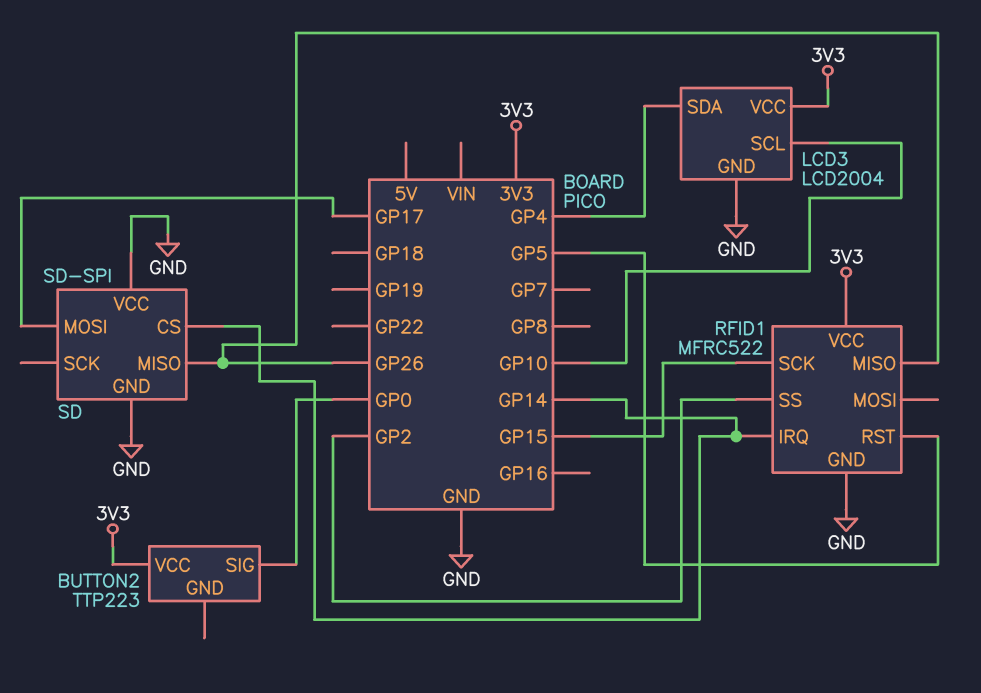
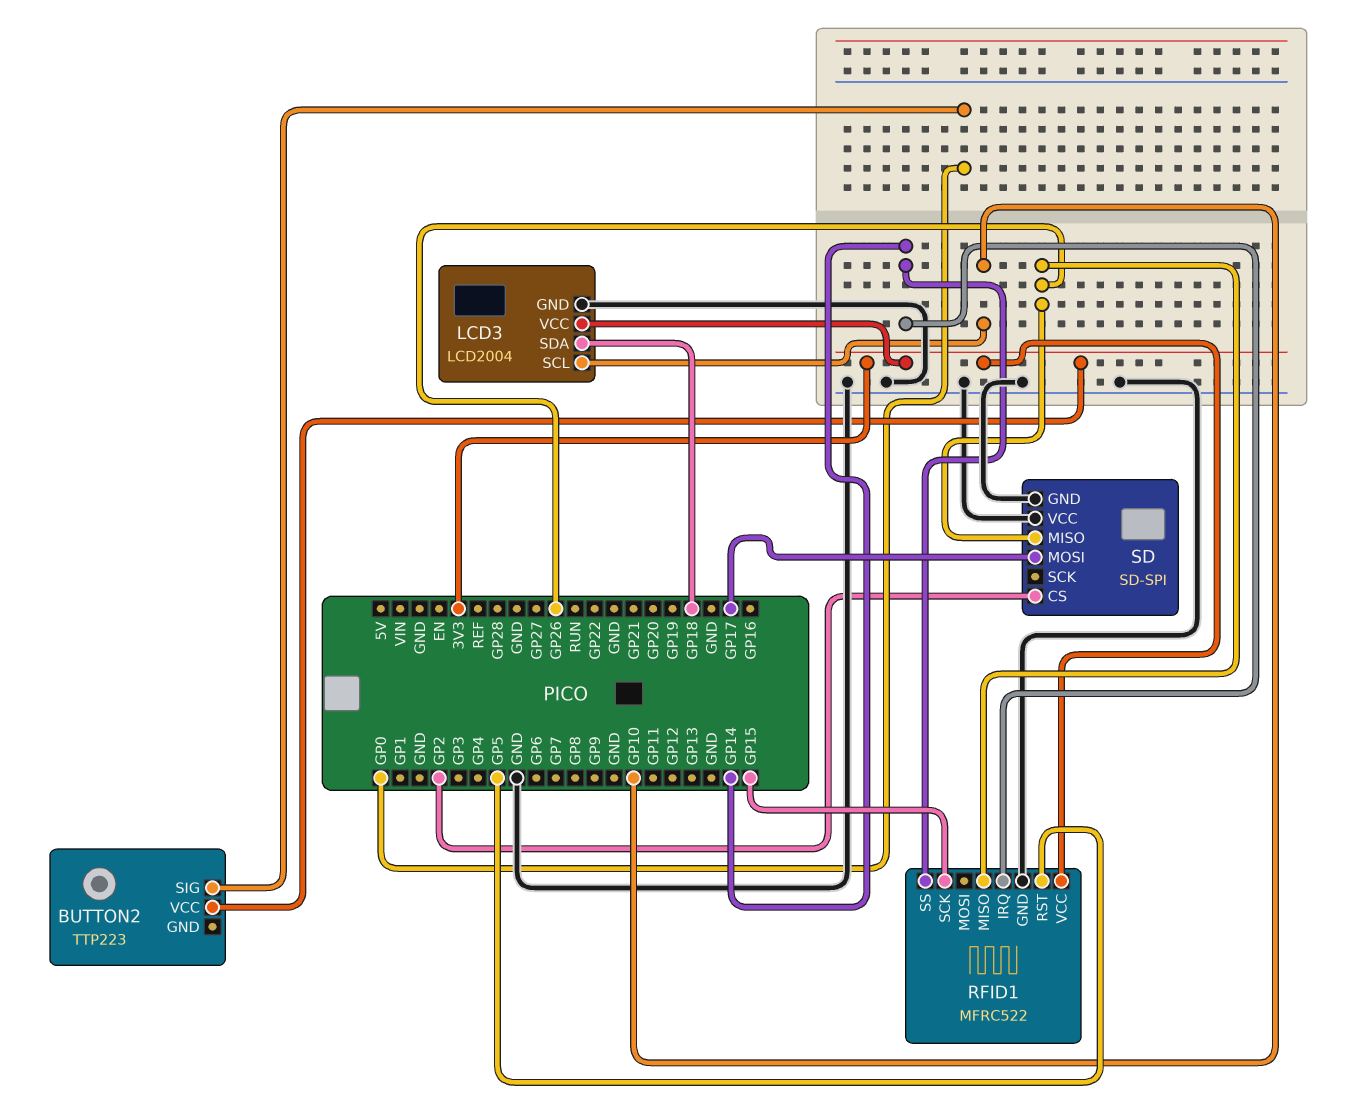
LCD3 pin SDA: GP4 -> GP18
RFID1 pin SS: GP2 -> GP14
SD pin CS: GP14 -> GP2

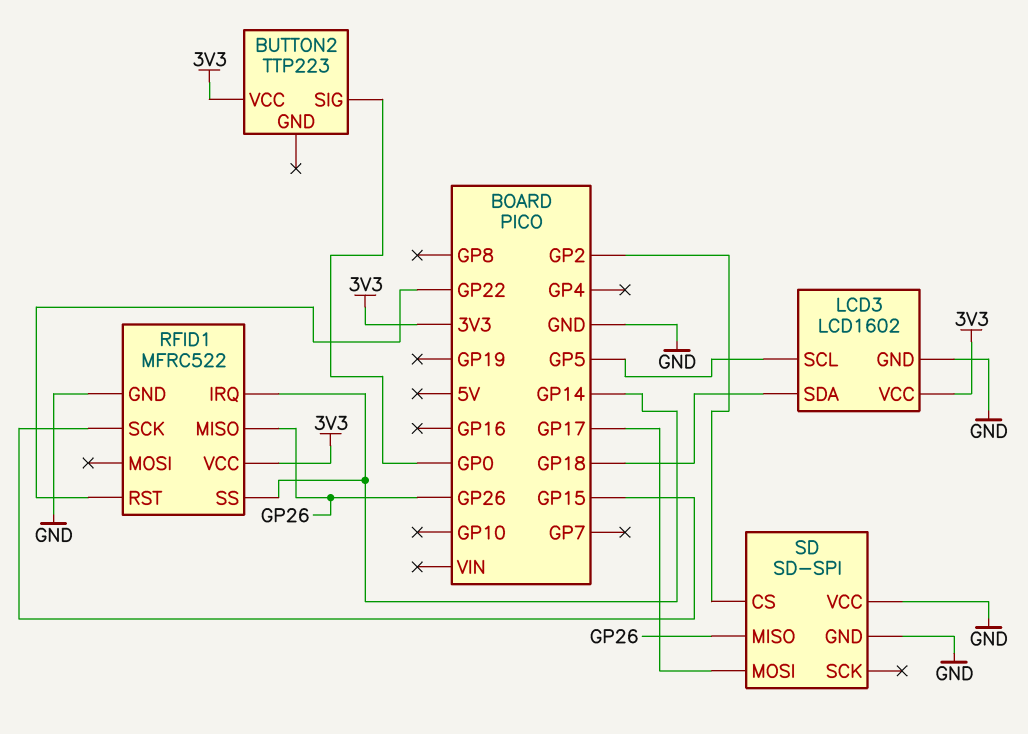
LCD3: LCD2004 -> LCD1602
LCD3 pin SCL: GP10 -> GP5
RFID1 pin RST: GP5 -> GP22

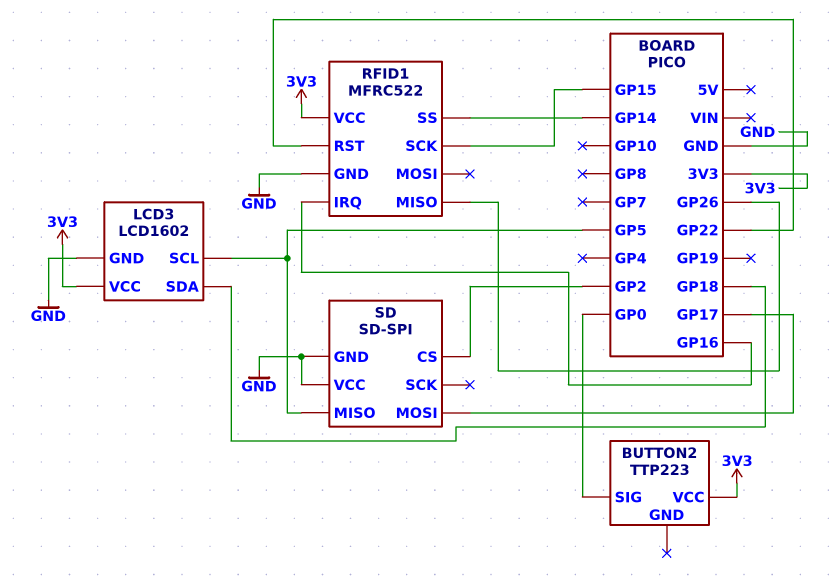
RFID1 pin IRQ: GP14 -> GP16
SD pin MISO: GP26 -> GP5

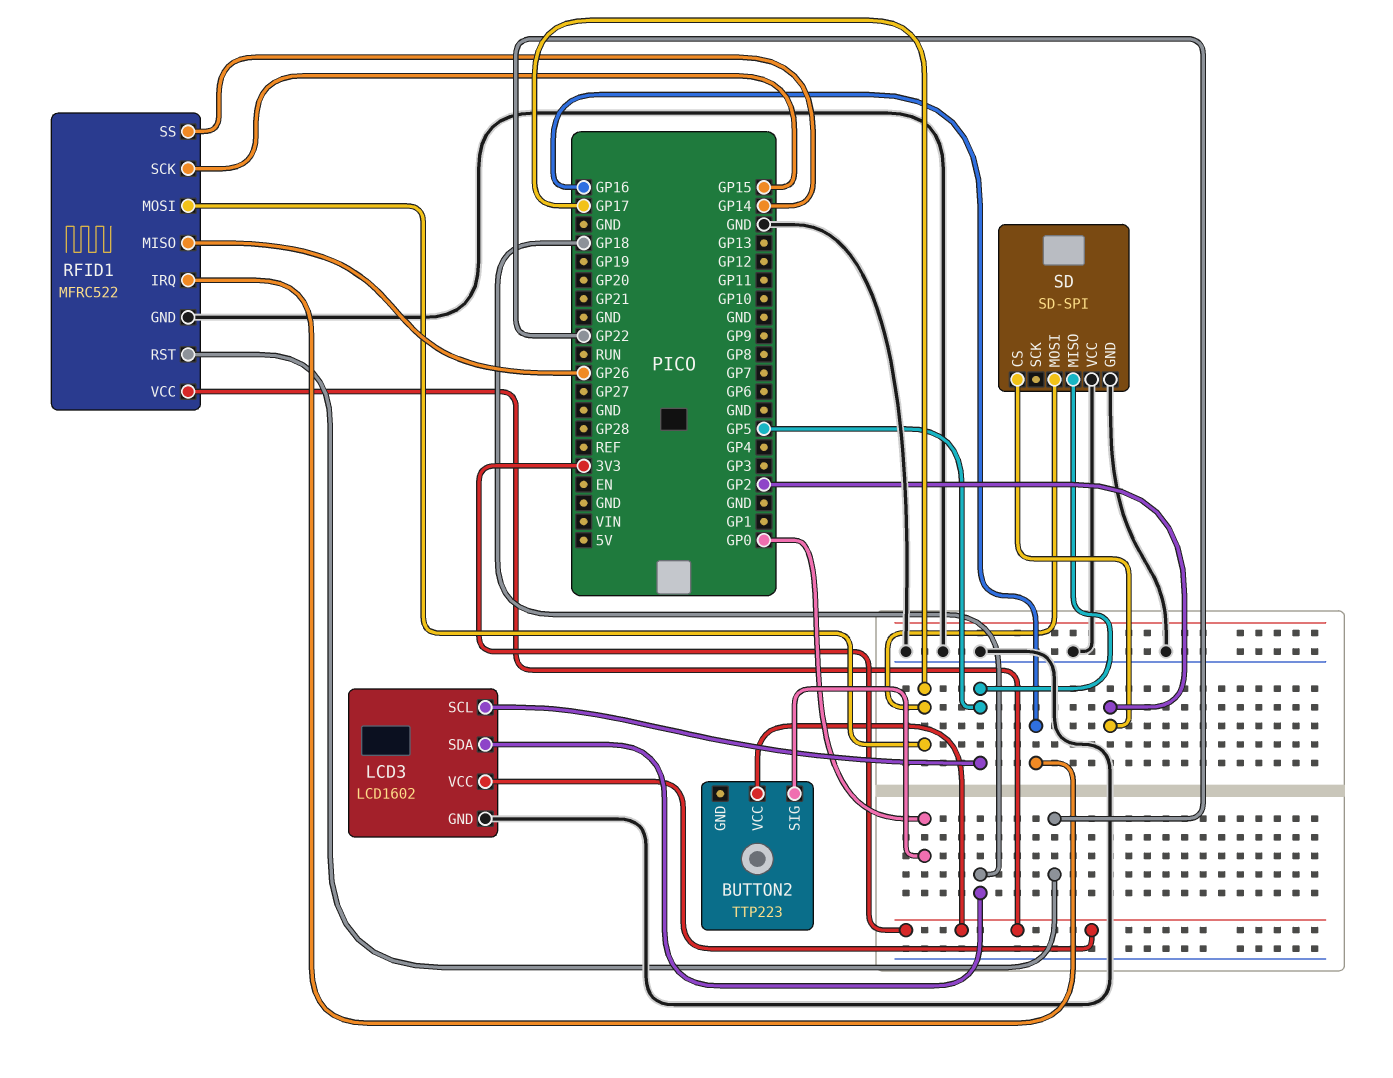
RFID1 pin MOSI: none -> GP17

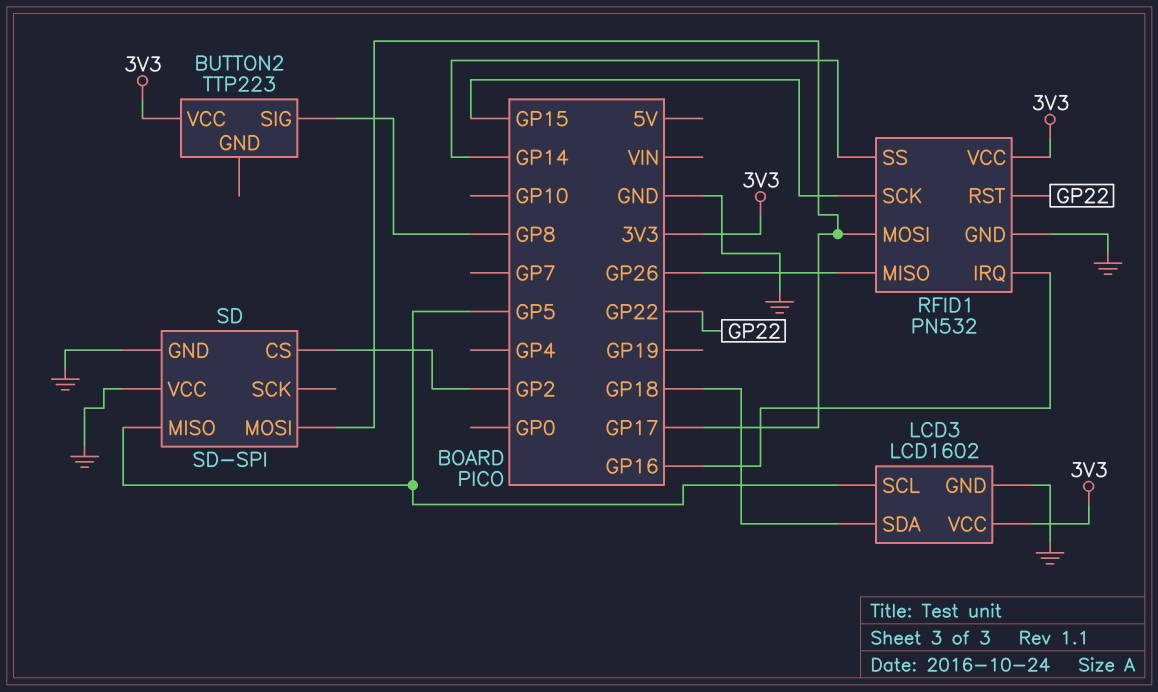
BUTTON2 pin SIG: GP0 -> GP8
RFID1: MFRC522 -> PN532

